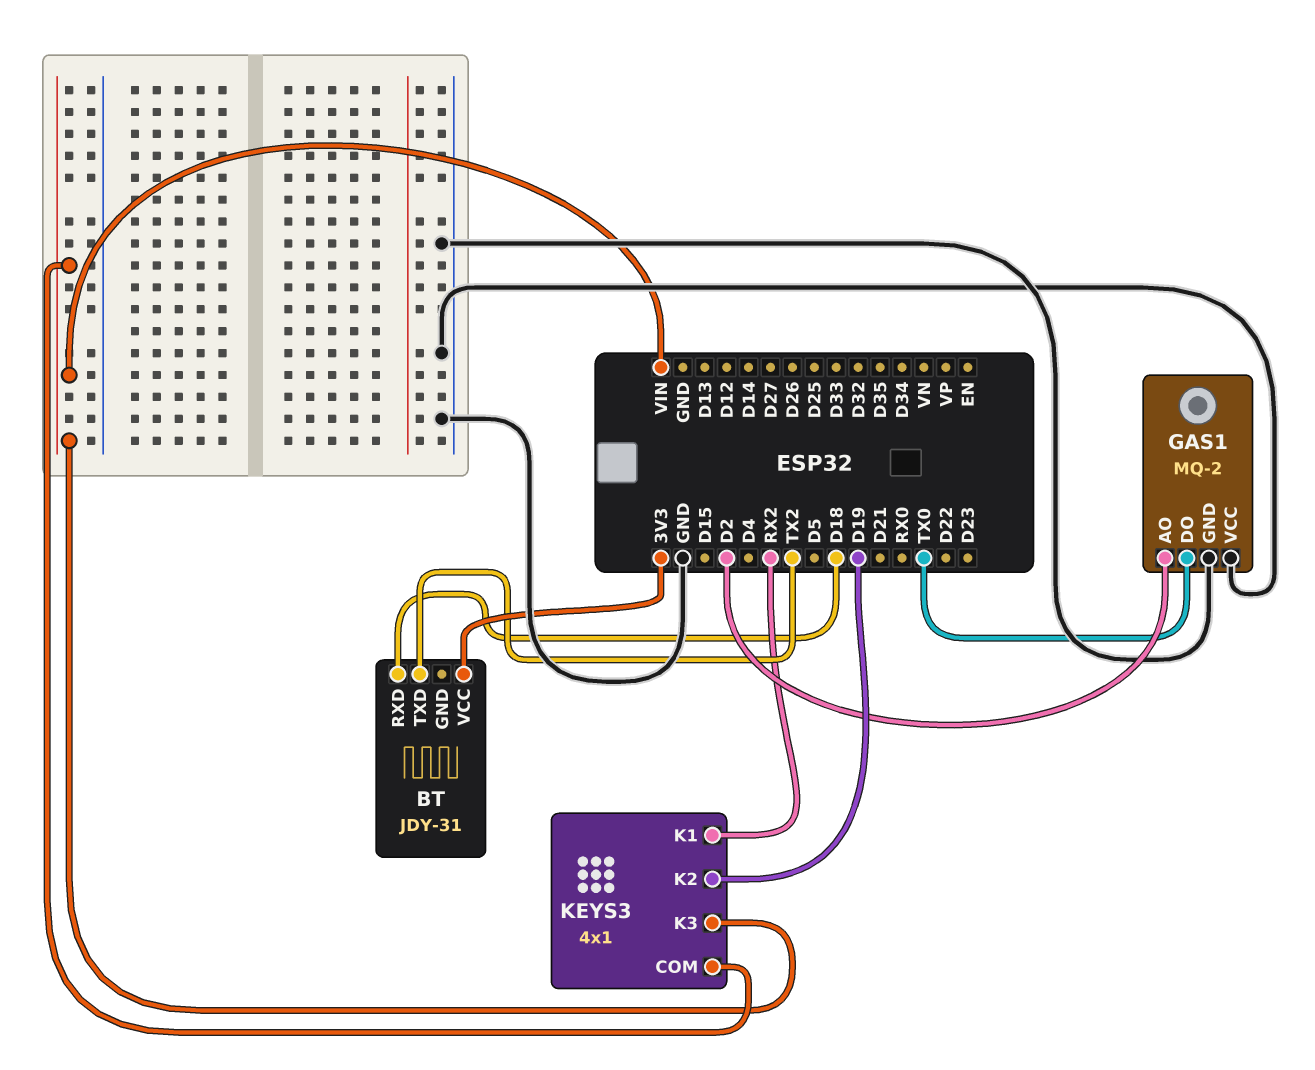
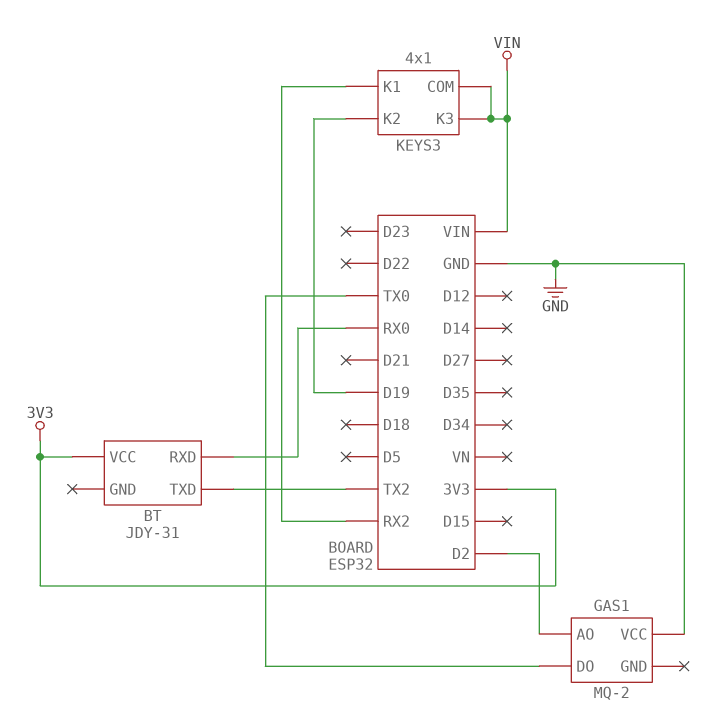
BT pin RXD: D18 -> RX0
GAS1 pin GND: GND -> none

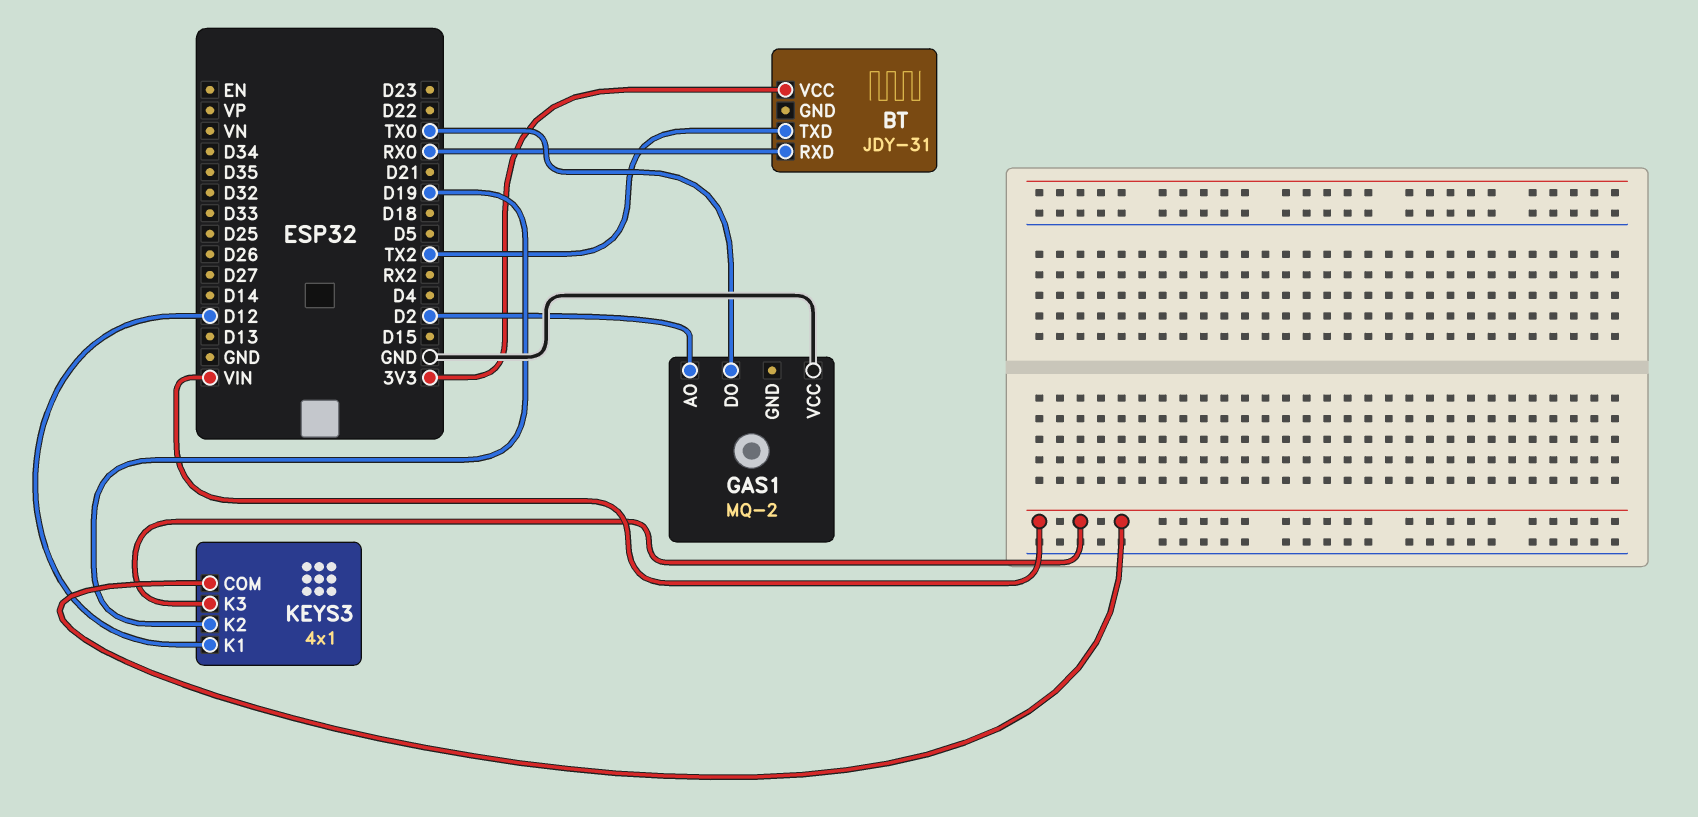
KEYS3 pin K1: RX2 -> D12

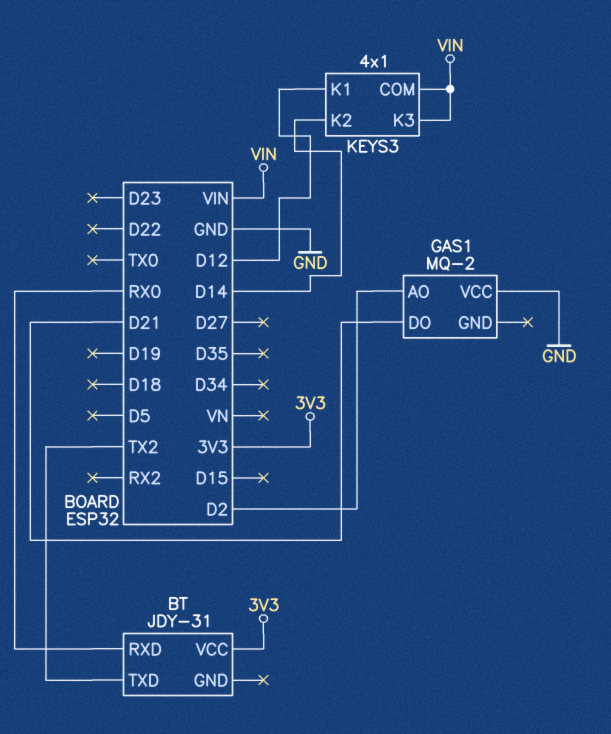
GAS1 pin DO: TX0 -> D21
KEYS3 pin K2: D19 -> D14

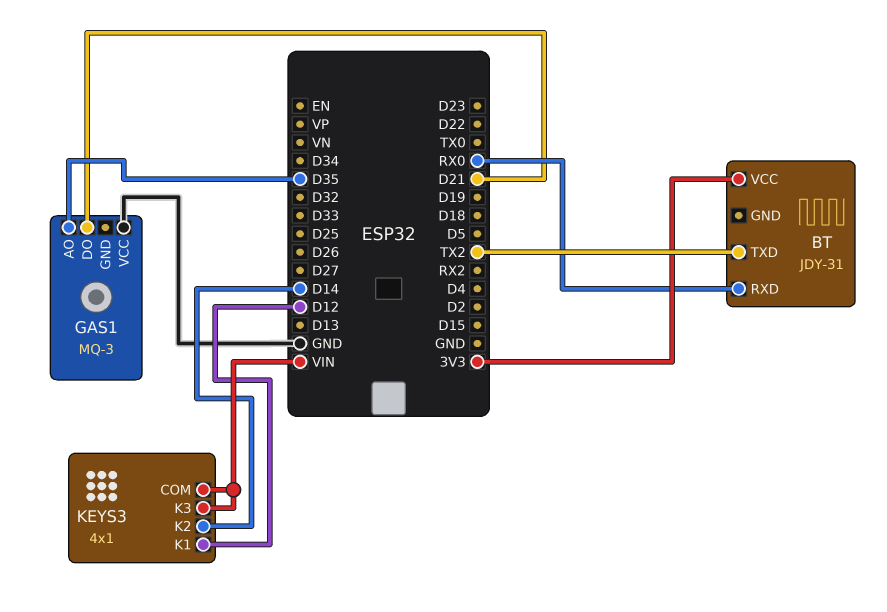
GAS1: MQ-2 -> MQ-3
GAS1 pin AO: D2 -> D35

